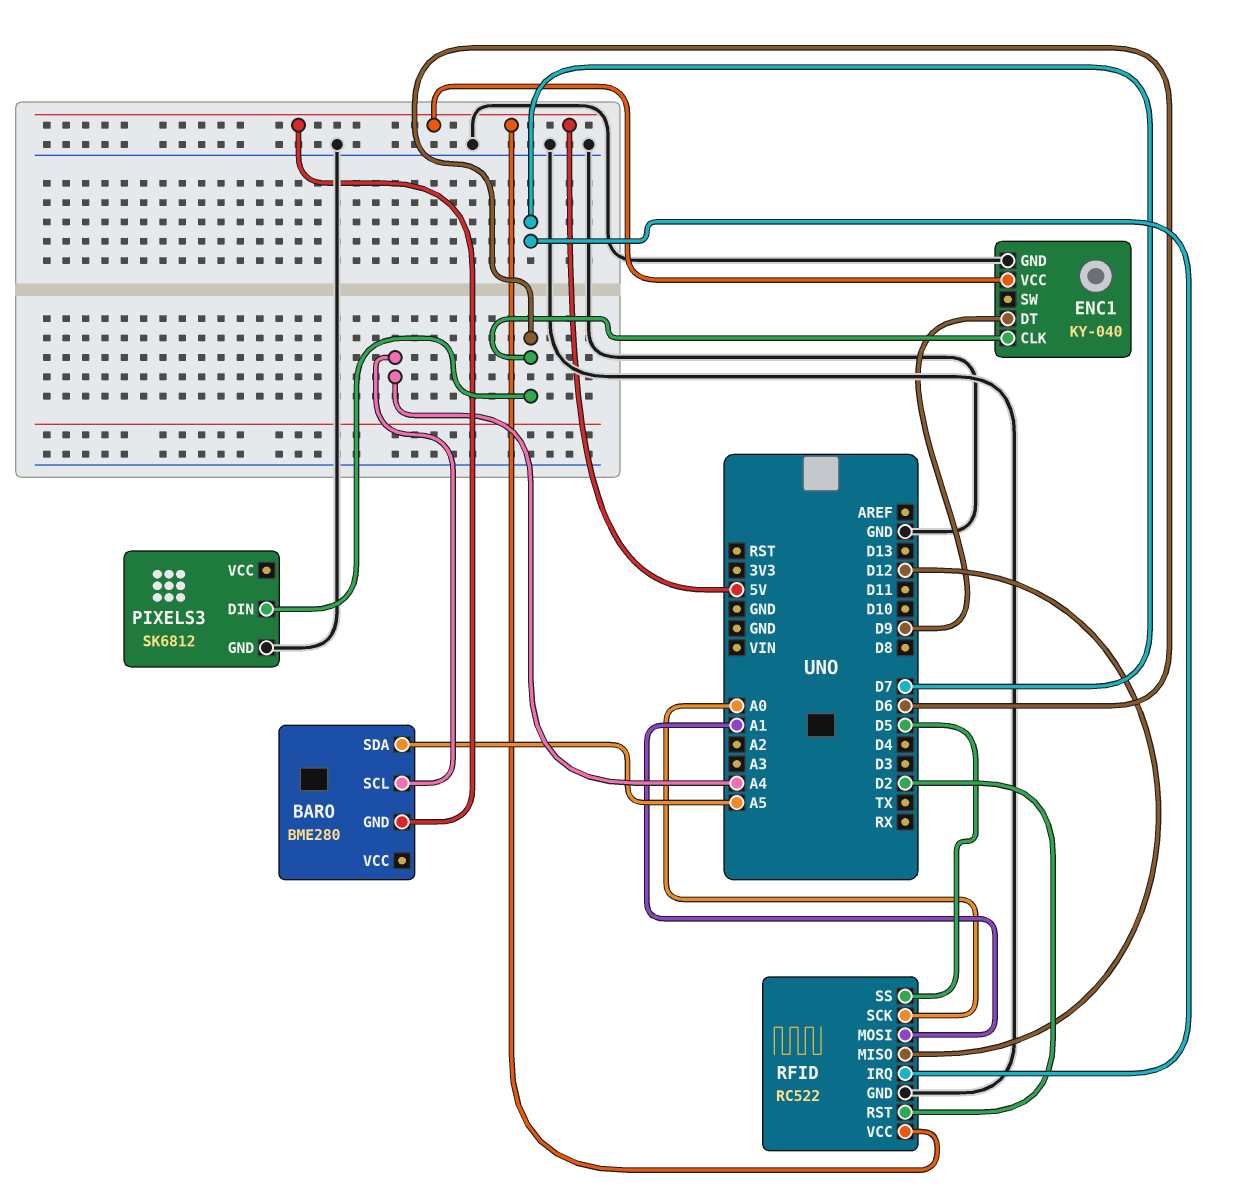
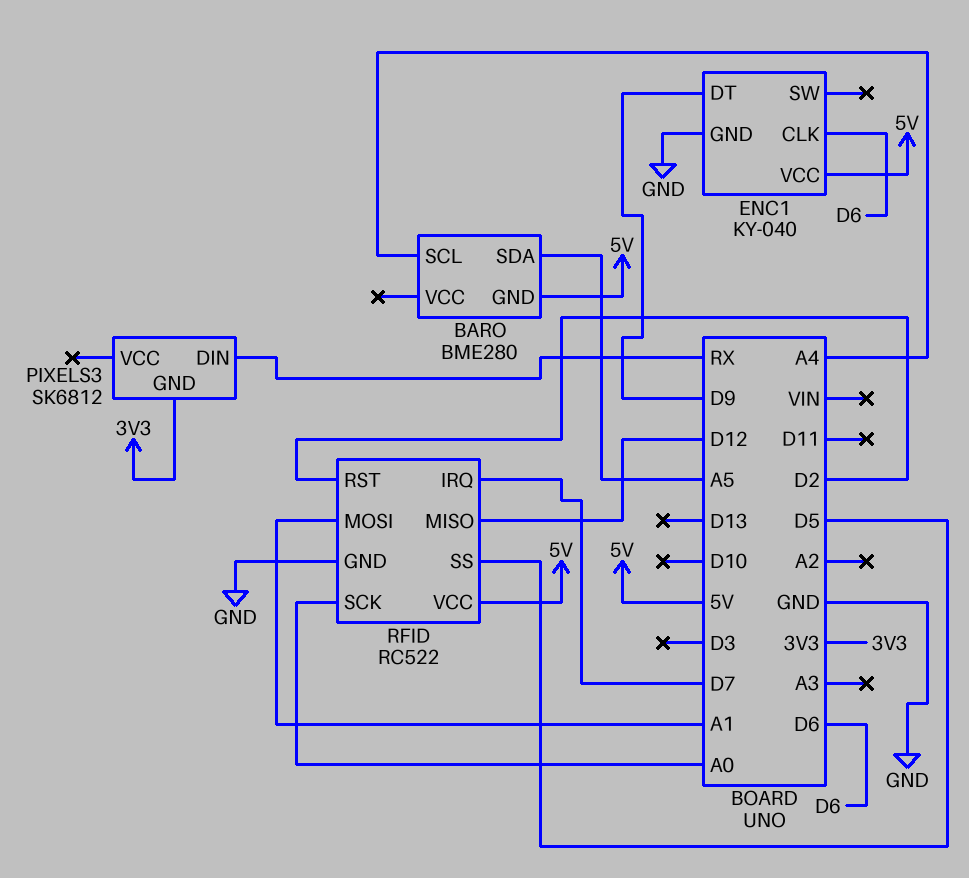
PIXELS3 pin DIN: D6 -> RX
PIXELS3 pin GND: GND -> 3V3

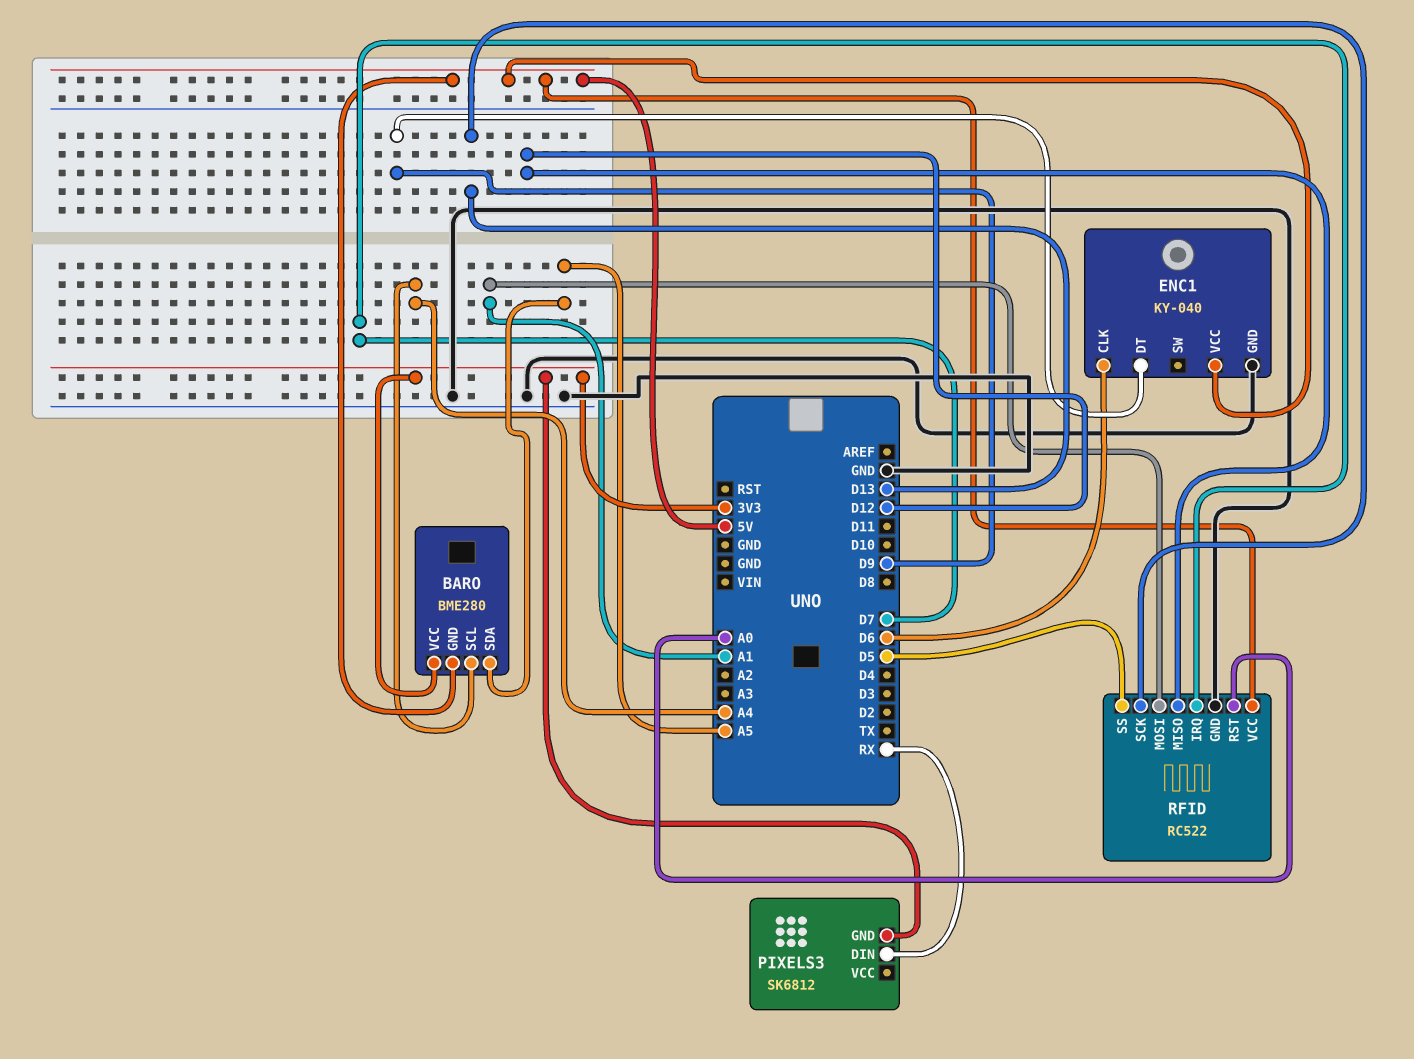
BARO pin VCC: none -> 3V3
RFID pin RST: D2 -> A0
RFID pin SCK: A0 -> D13

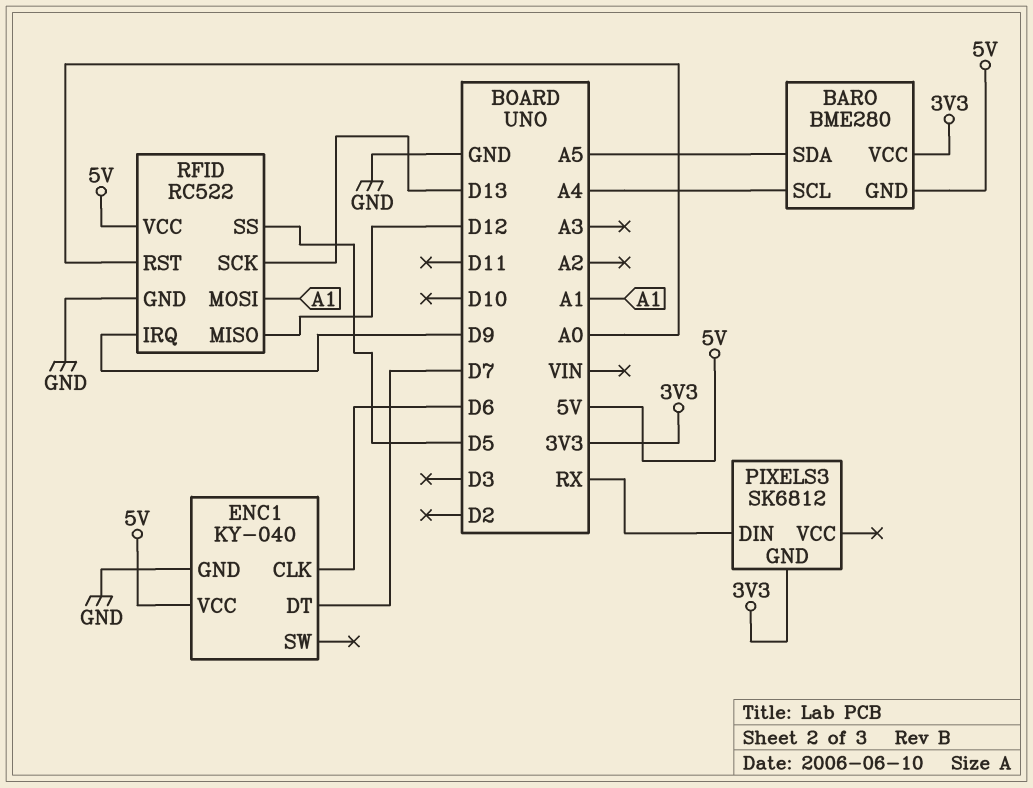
ENC1 pin DT: D9 -> D7
RFID pin IRQ: D7 -> D9

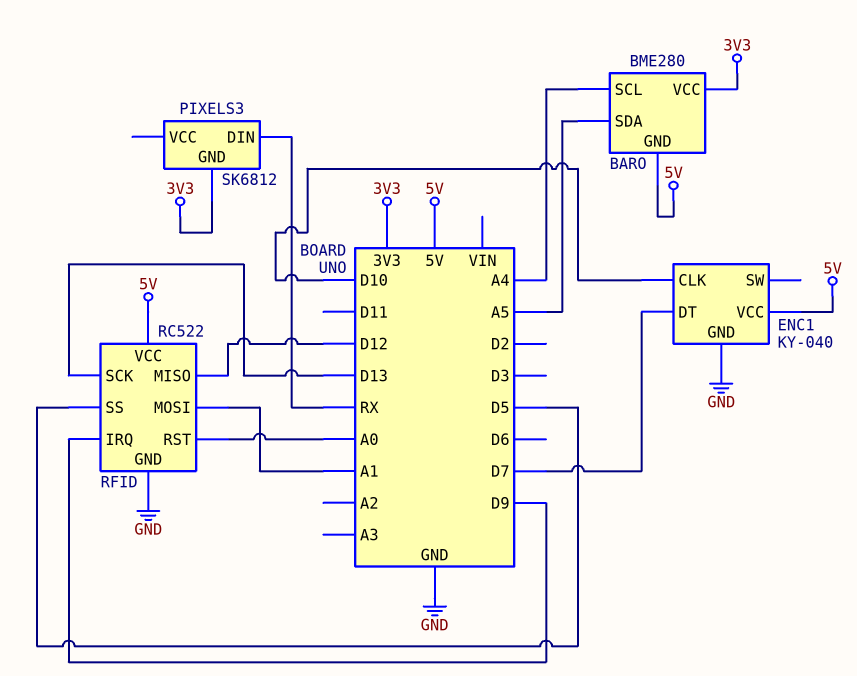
ENC1 pin CLK: D6 -> D10

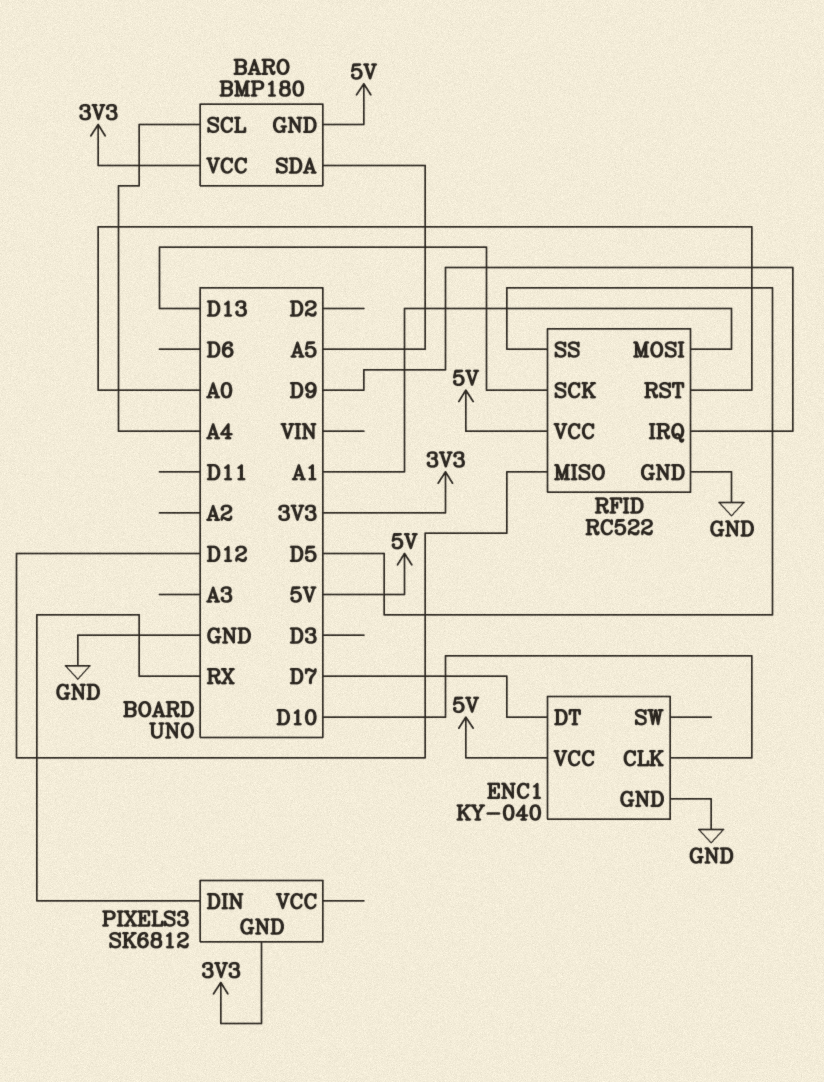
BARO: BME280 -> BMP180

